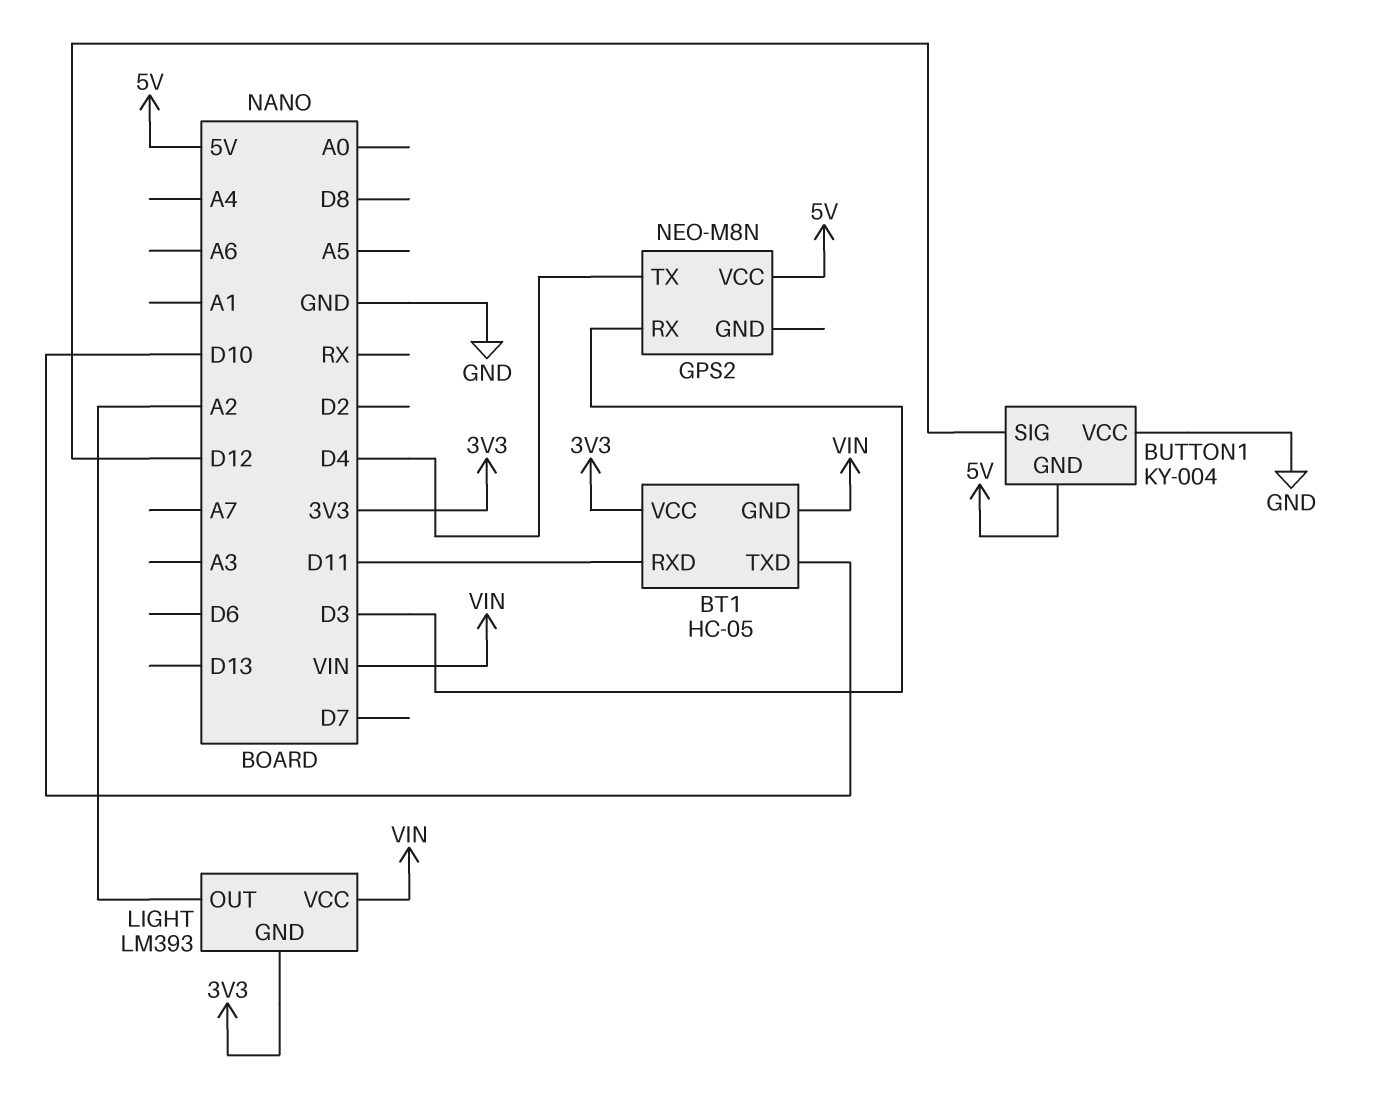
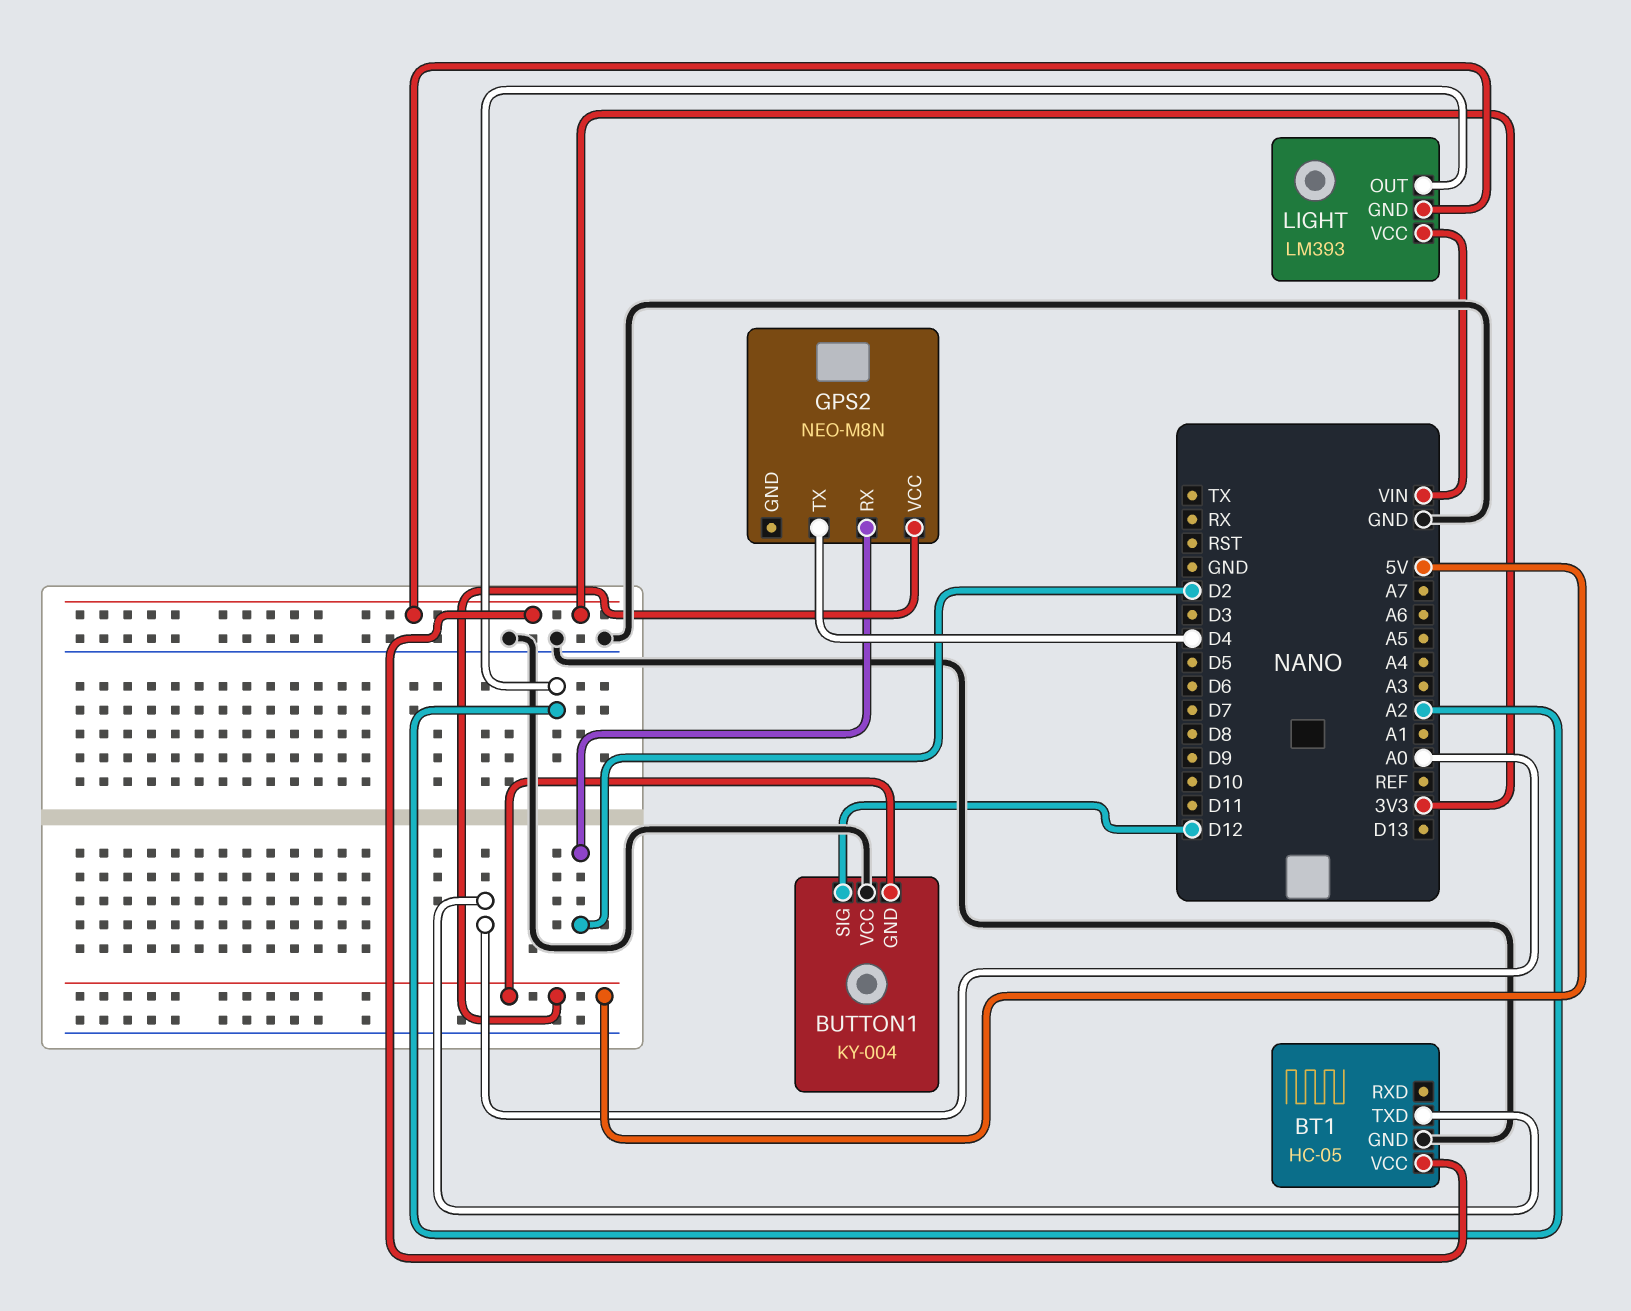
BT1 pin GND: VIN -> GND
BT1 pin RXD: D11 -> none
BT1 pin TXD: D10 -> A0
GPS2 pin RX: D3 -> D2

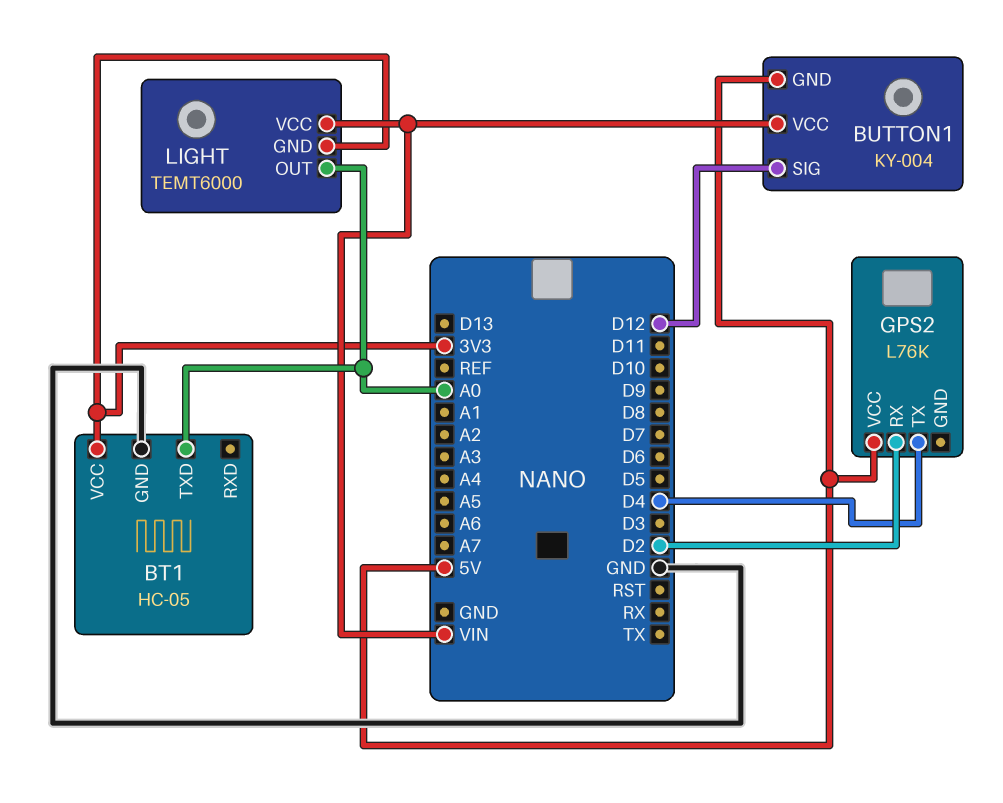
BUTTON1 pin VCC: GND -> VIN
GPS2: NEO-M8N -> L76K
LIGHT: LM393 -> TEMT6000
LIGHT pin OUT: A2 -> A0

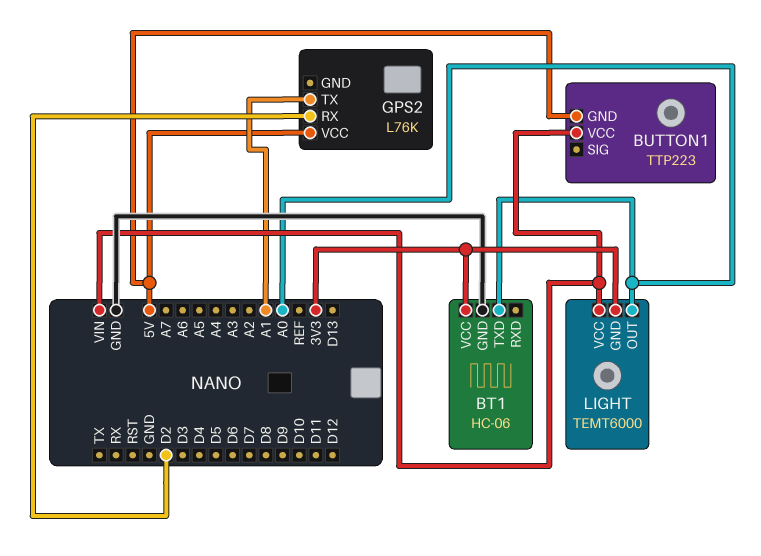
BT1: HC-05 -> HC-06
BUTTON1: KY-004 -> TTP223
BUTTON1 pin SIG: D12 -> none
GPS2 pin TX: D4 -> A1

